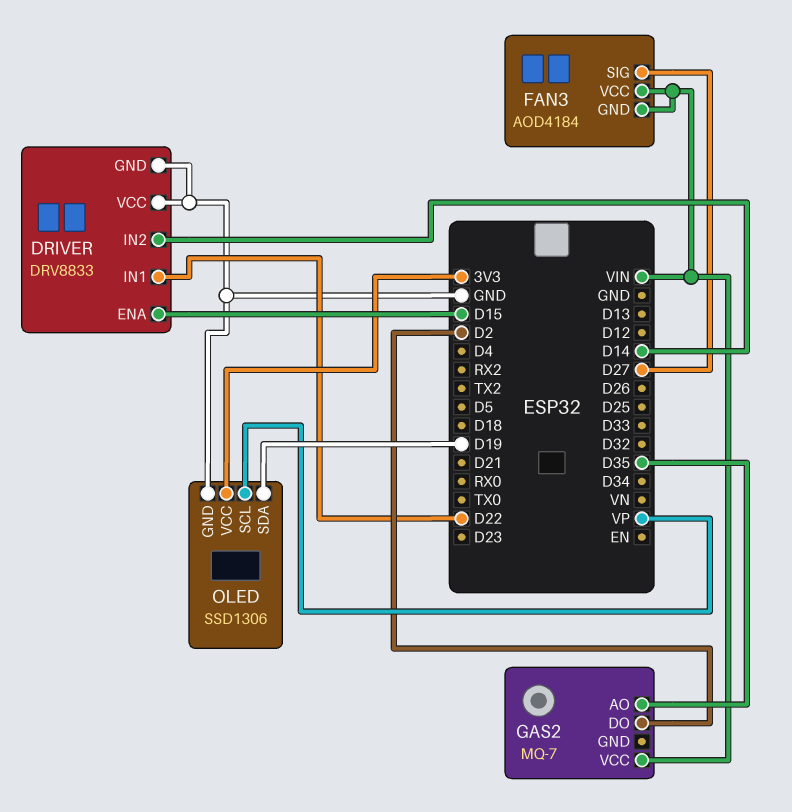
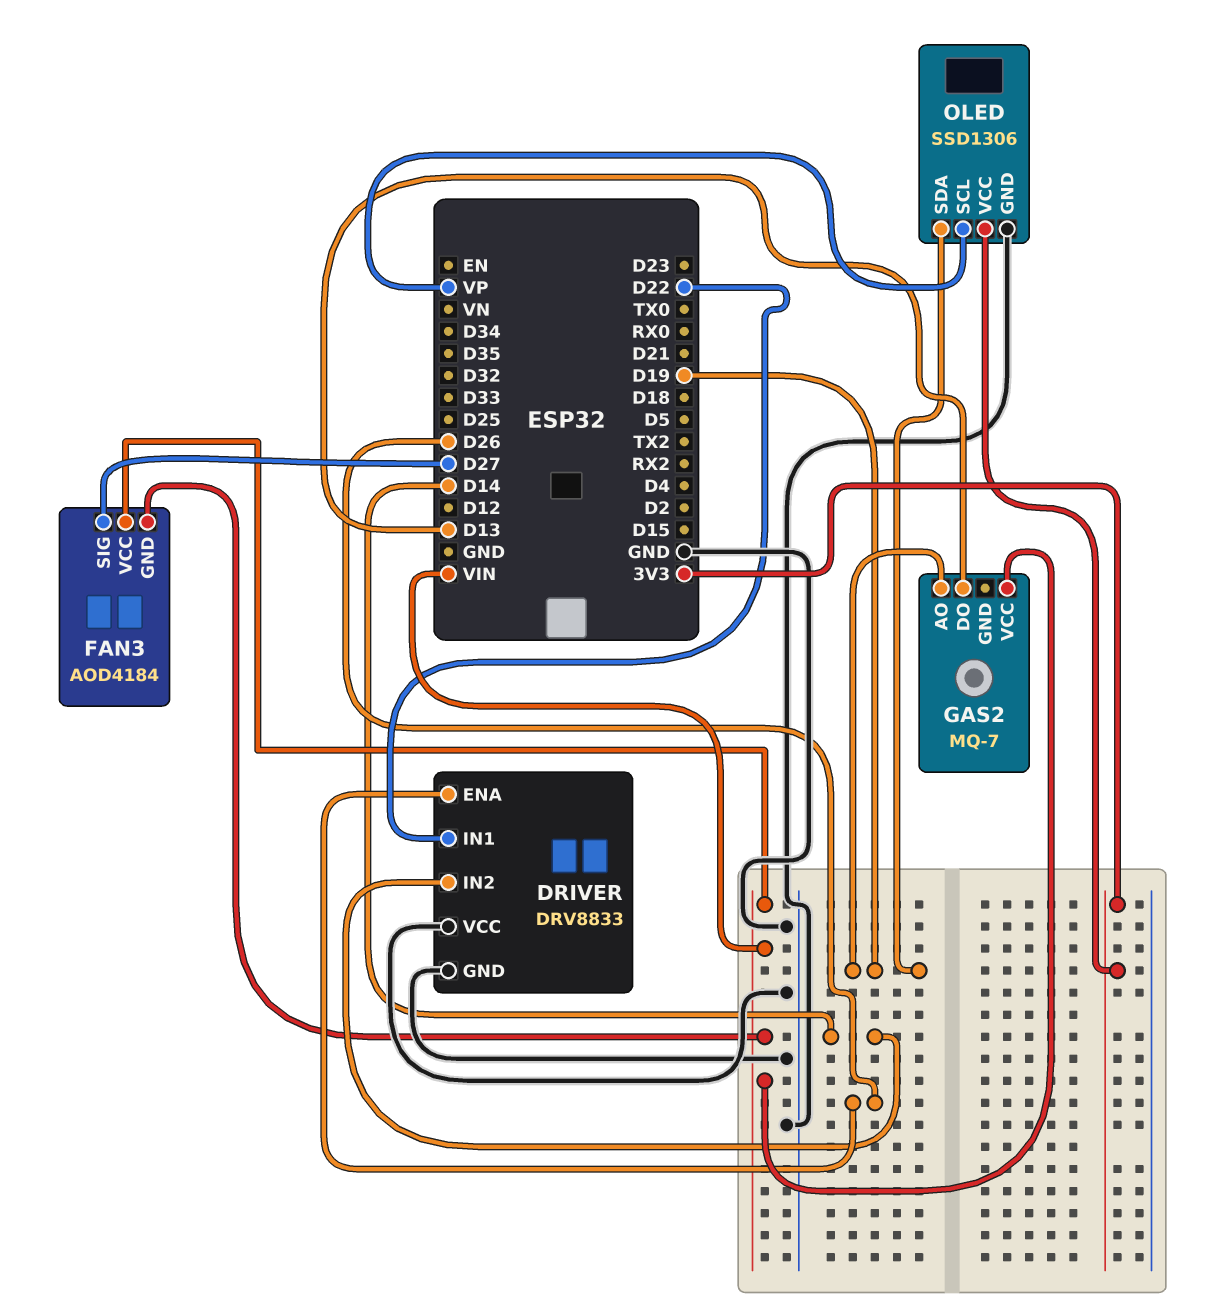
DRIVER pin ENA: D15 -> D26
GAS2 pin AO: D35 -> D19
GAS2 pin DO: D2 -> D13

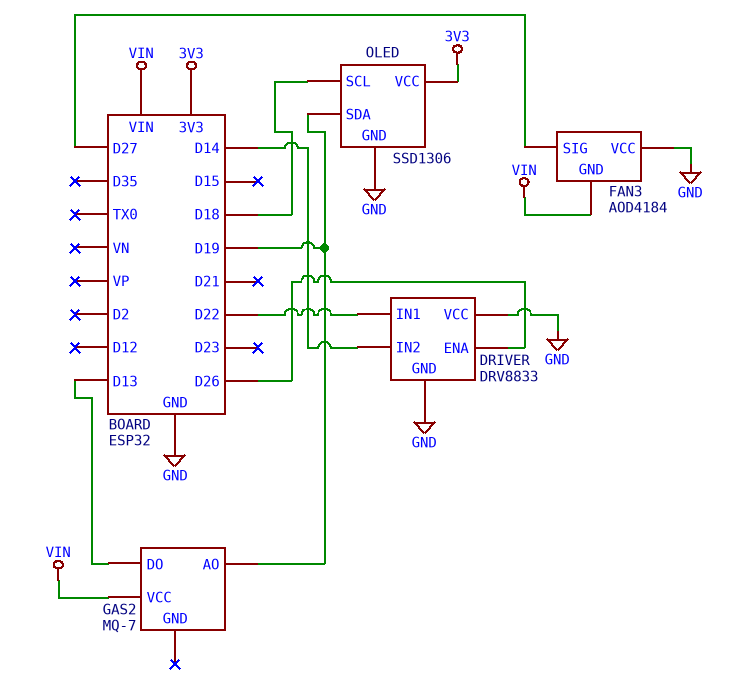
FAN3 pin VCC: VIN -> GND
OLED pin SCL: VP -> D18

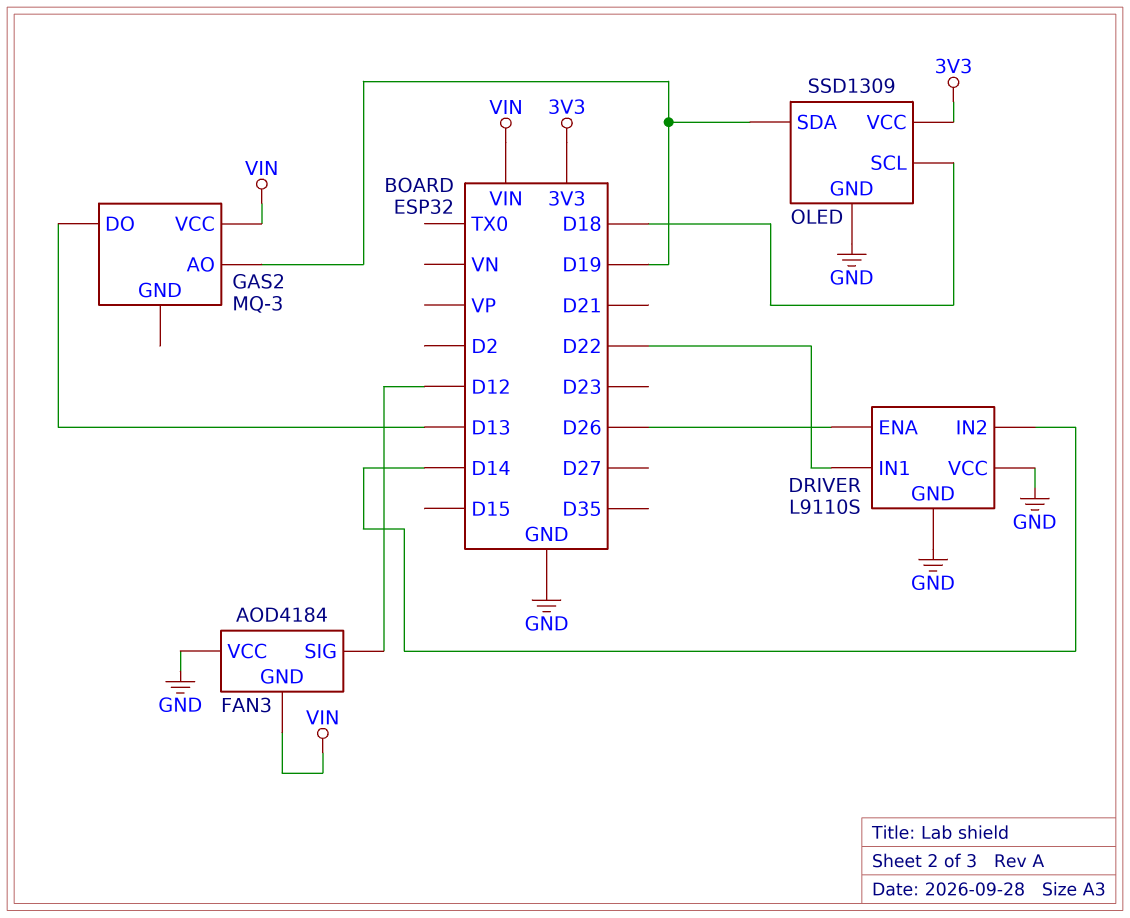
DRIVER: DRV8833 -> L9110S
FAN3 pin SIG: D27 -> D12
GAS2: MQ-7 -> MQ-3
OLED: SSD1306 -> SSD1309

